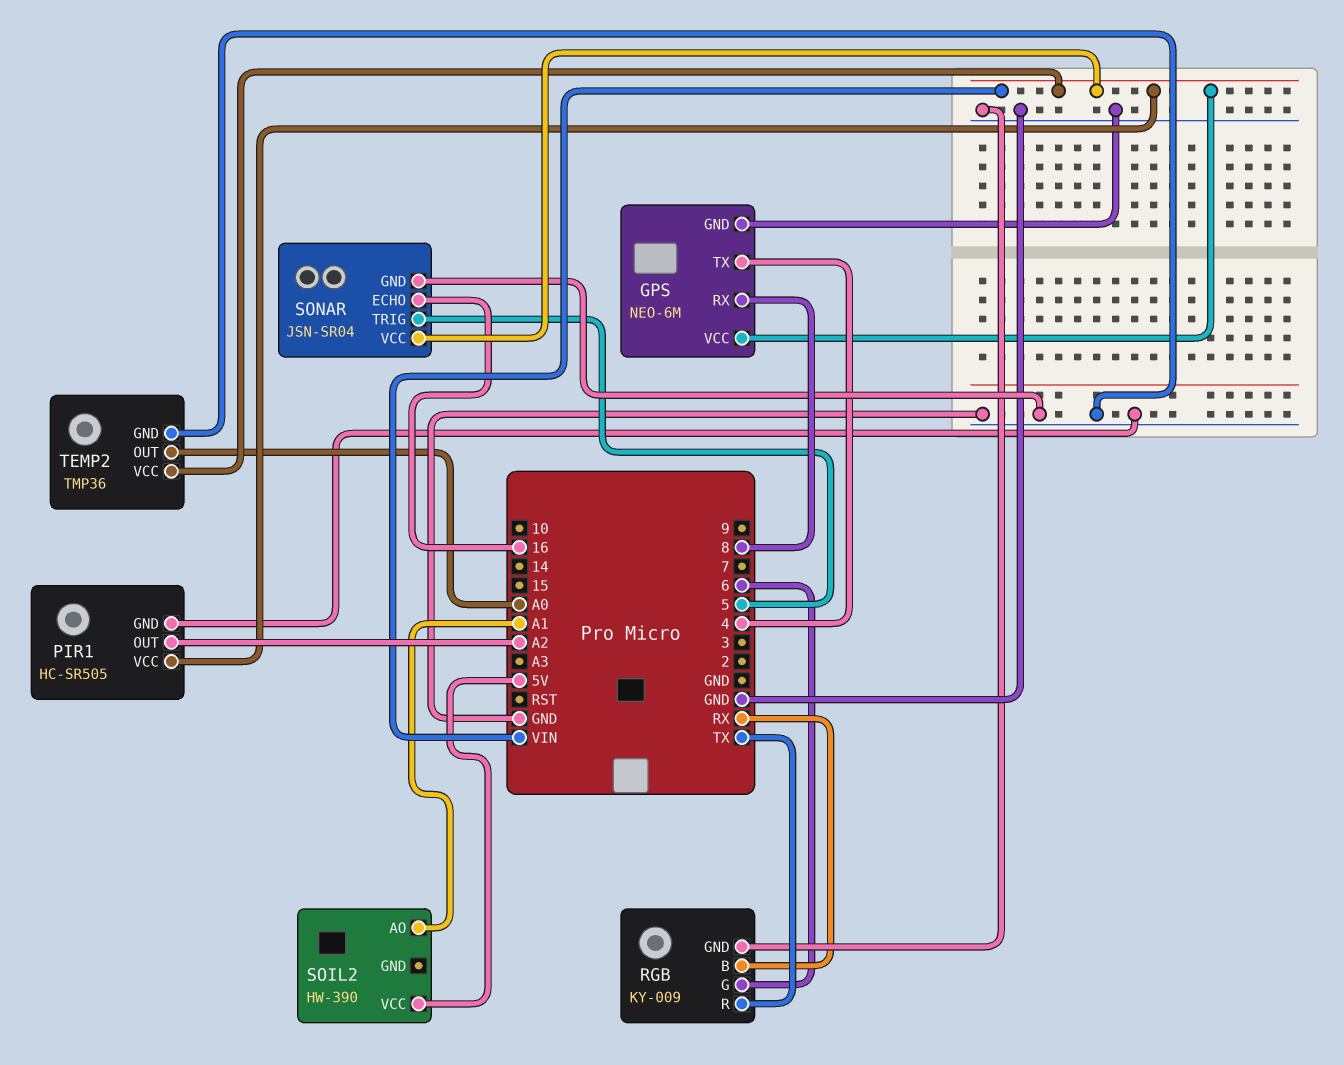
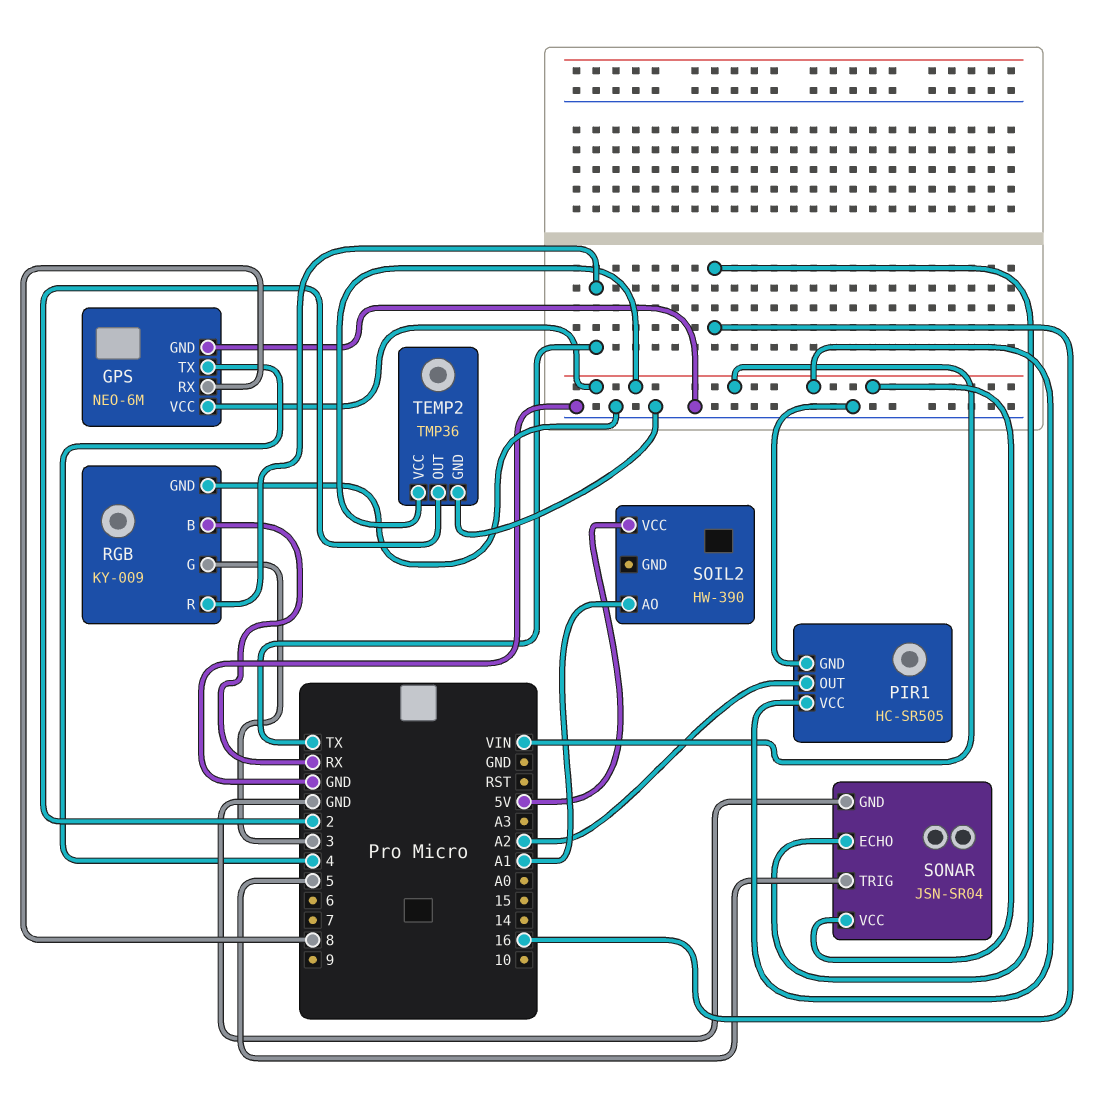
RGB pin G: 6 -> 3
TEMP2 pin OUT: A0 -> 2

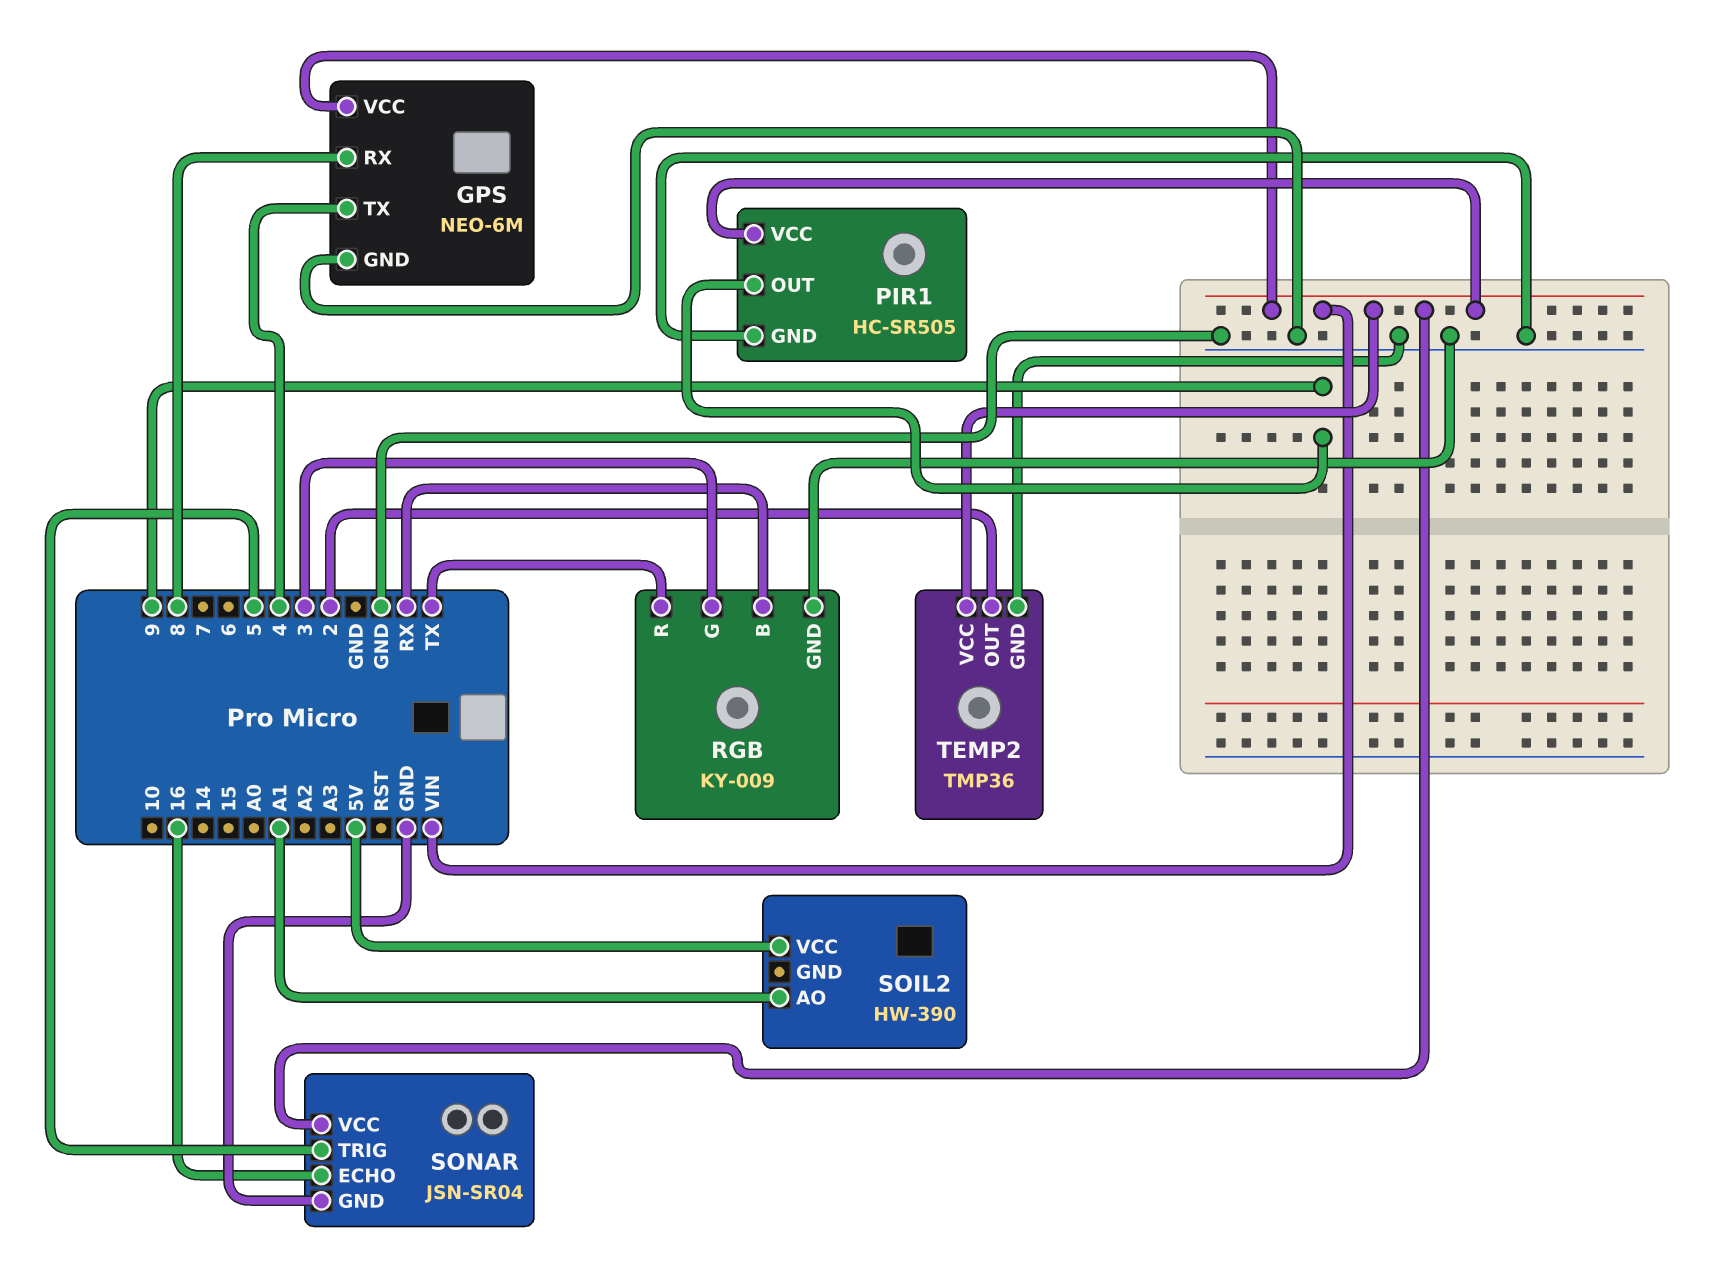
PIR1 pin OUT: A2 -> 9

